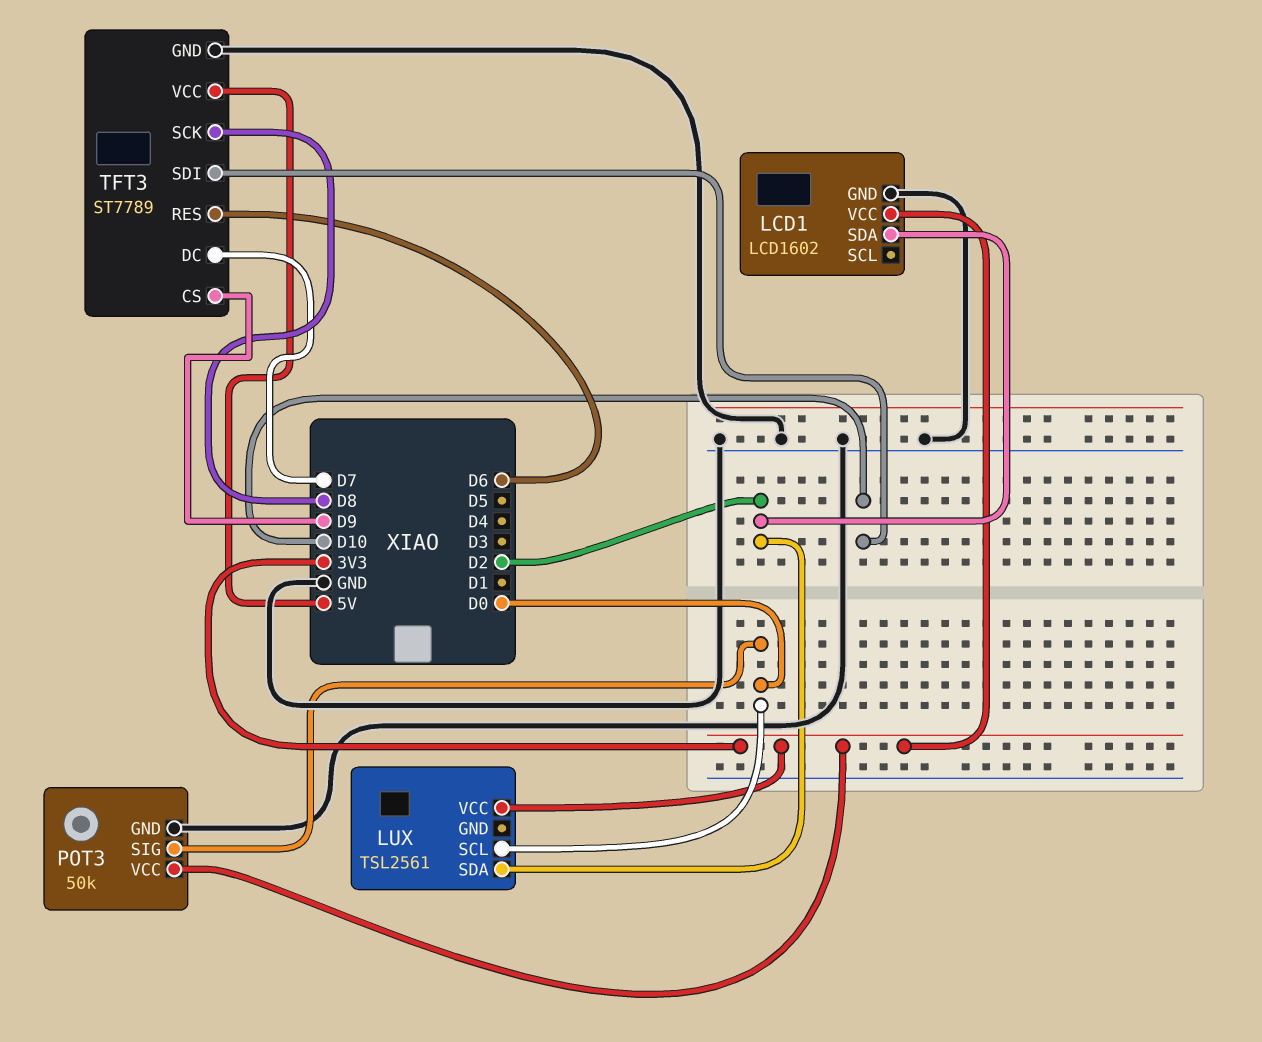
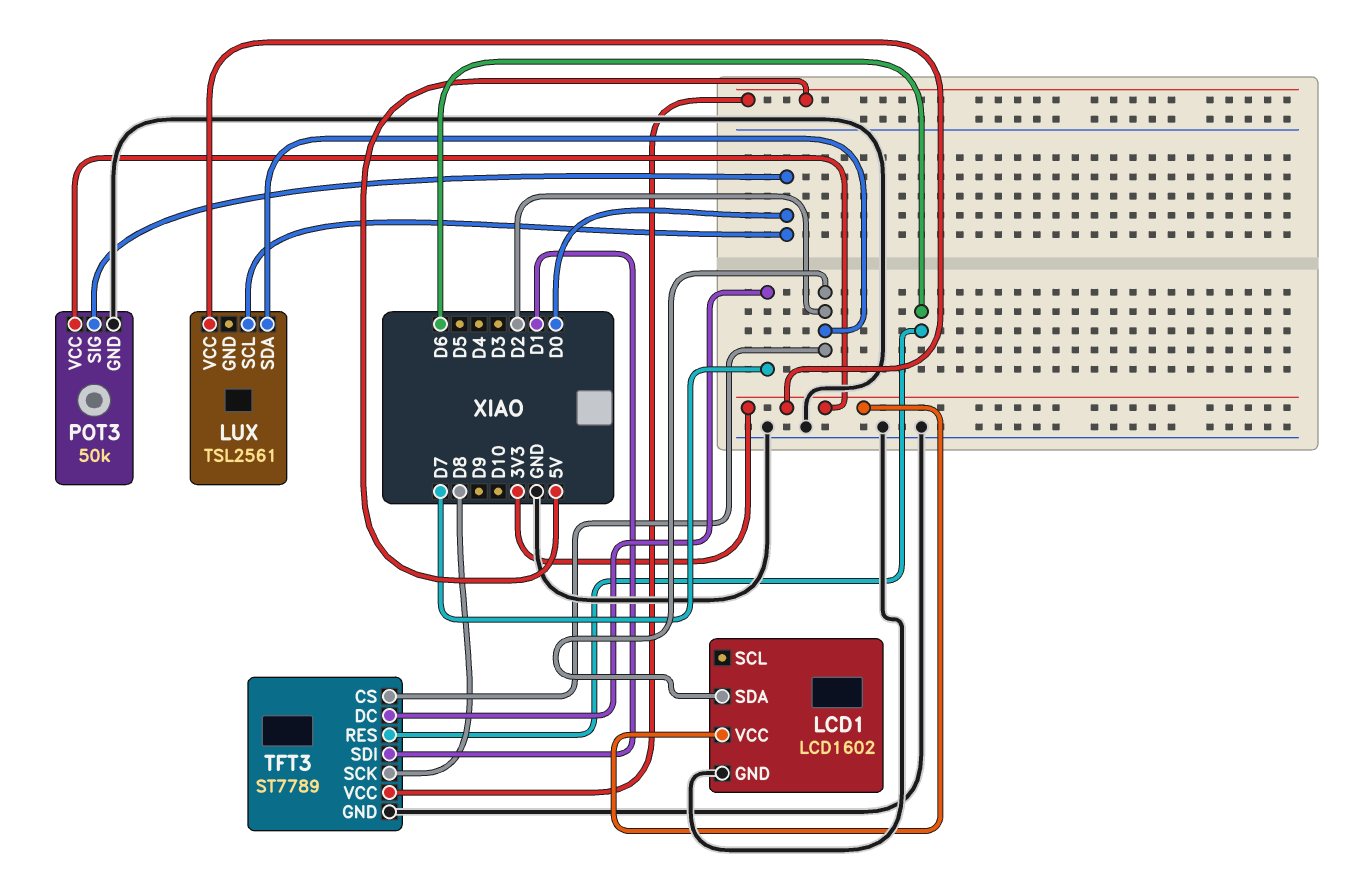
TFT3 pin CS: D9 -> D2
TFT3 pin SDI: D10 -> D1

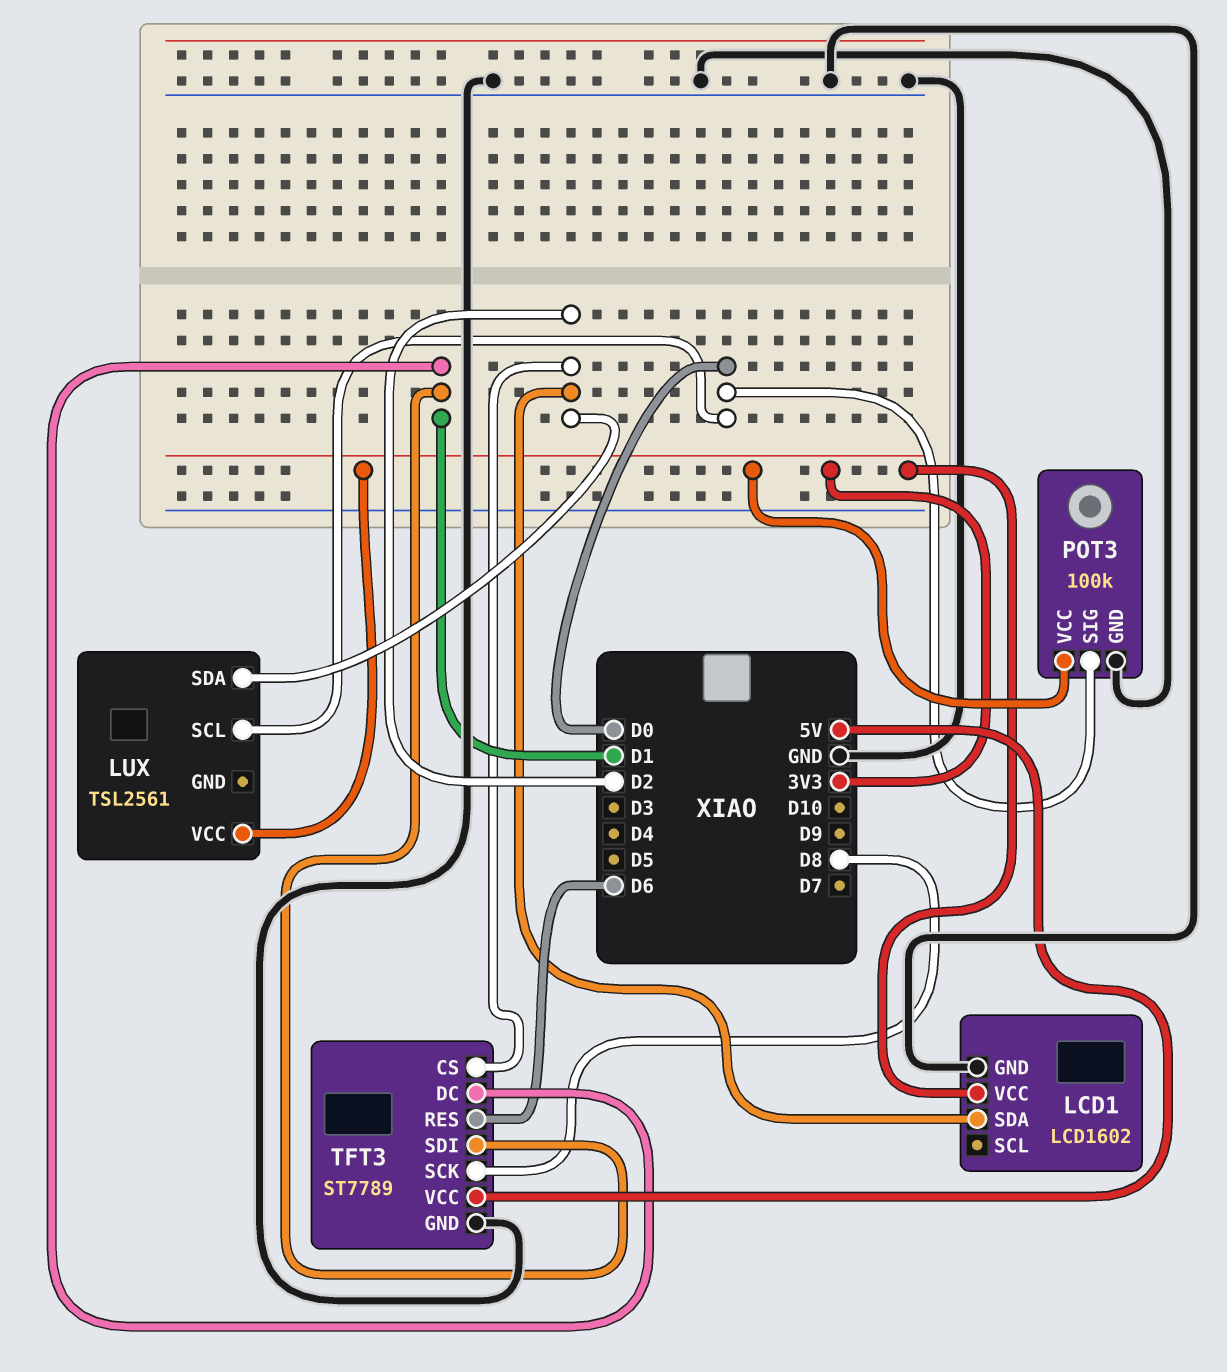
POT3: 50k -> 100k
TFT3 pin DC: D7 -> D1

